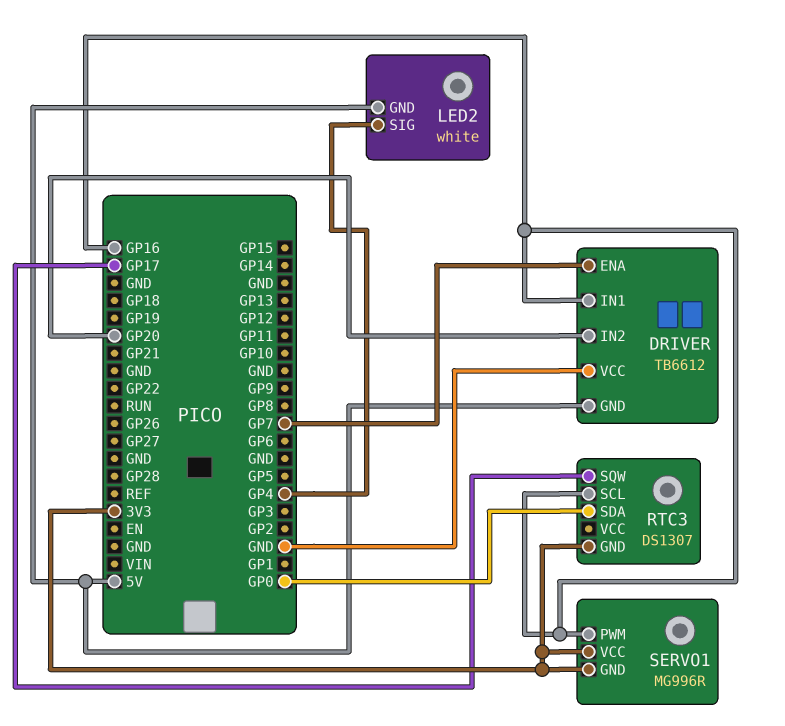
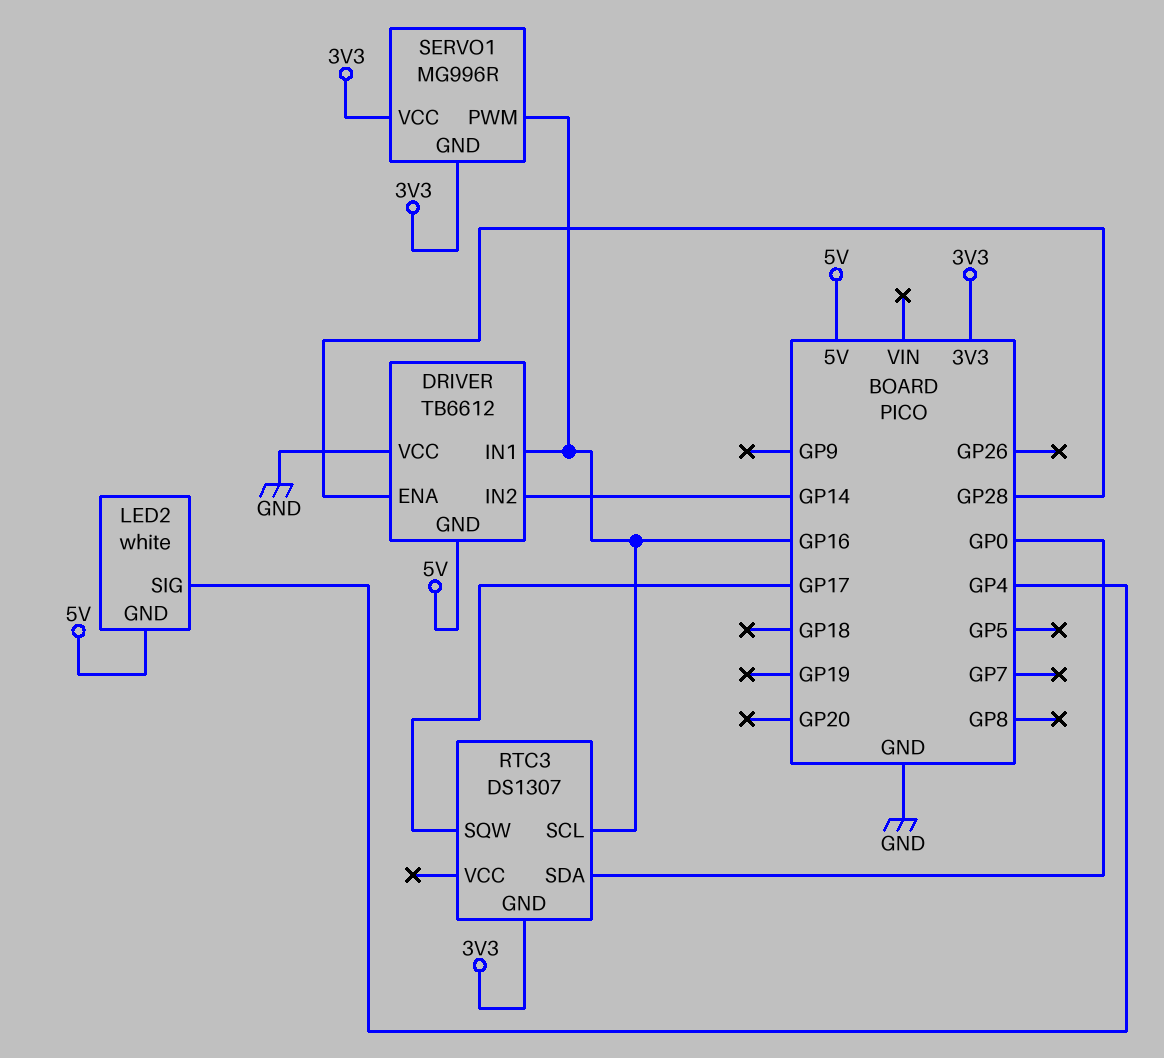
DRIVER pin ENA: GP7 -> GP28
DRIVER pin IN2: GP20 -> GP14

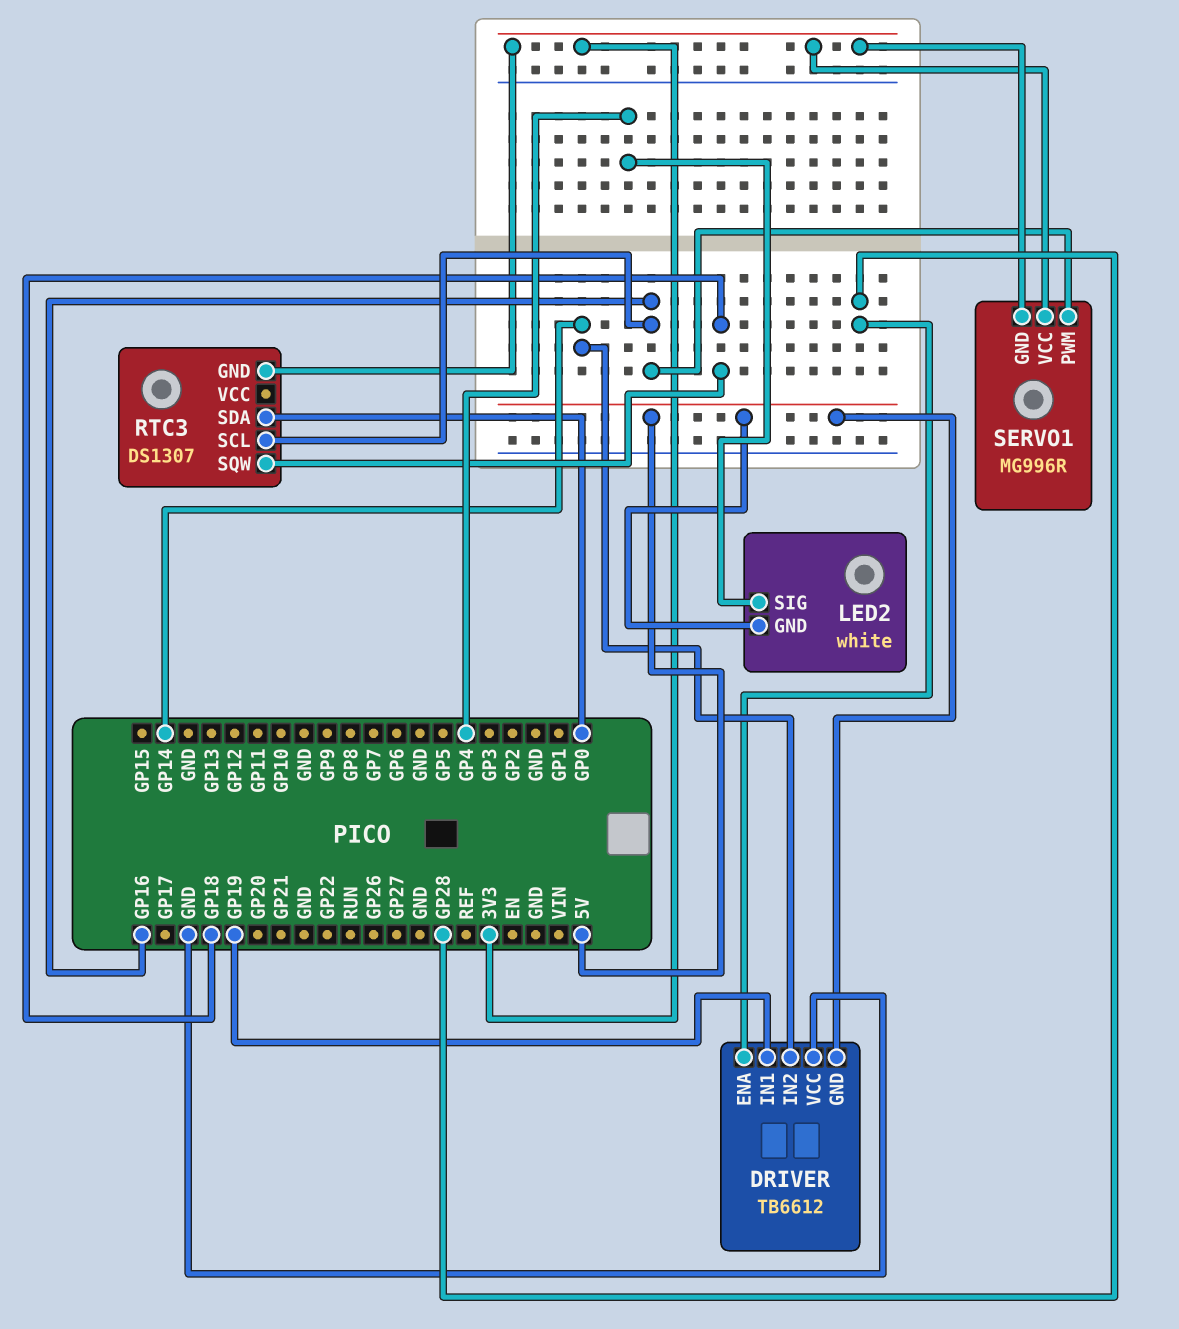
DRIVER pin IN1: GP16 -> GP19
RTC3 pin SQW: GP17 -> GP18

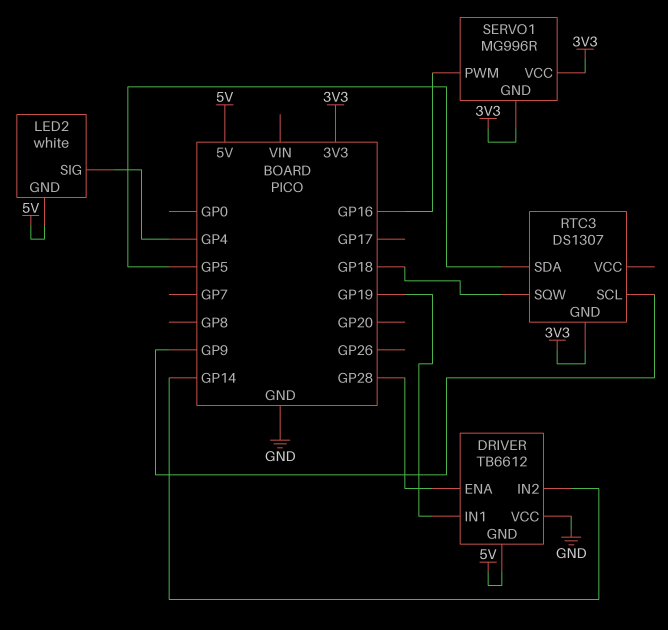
RTC3 pin SCL: GP16 -> GP9
RTC3 pin SDA: GP0 -> GP5

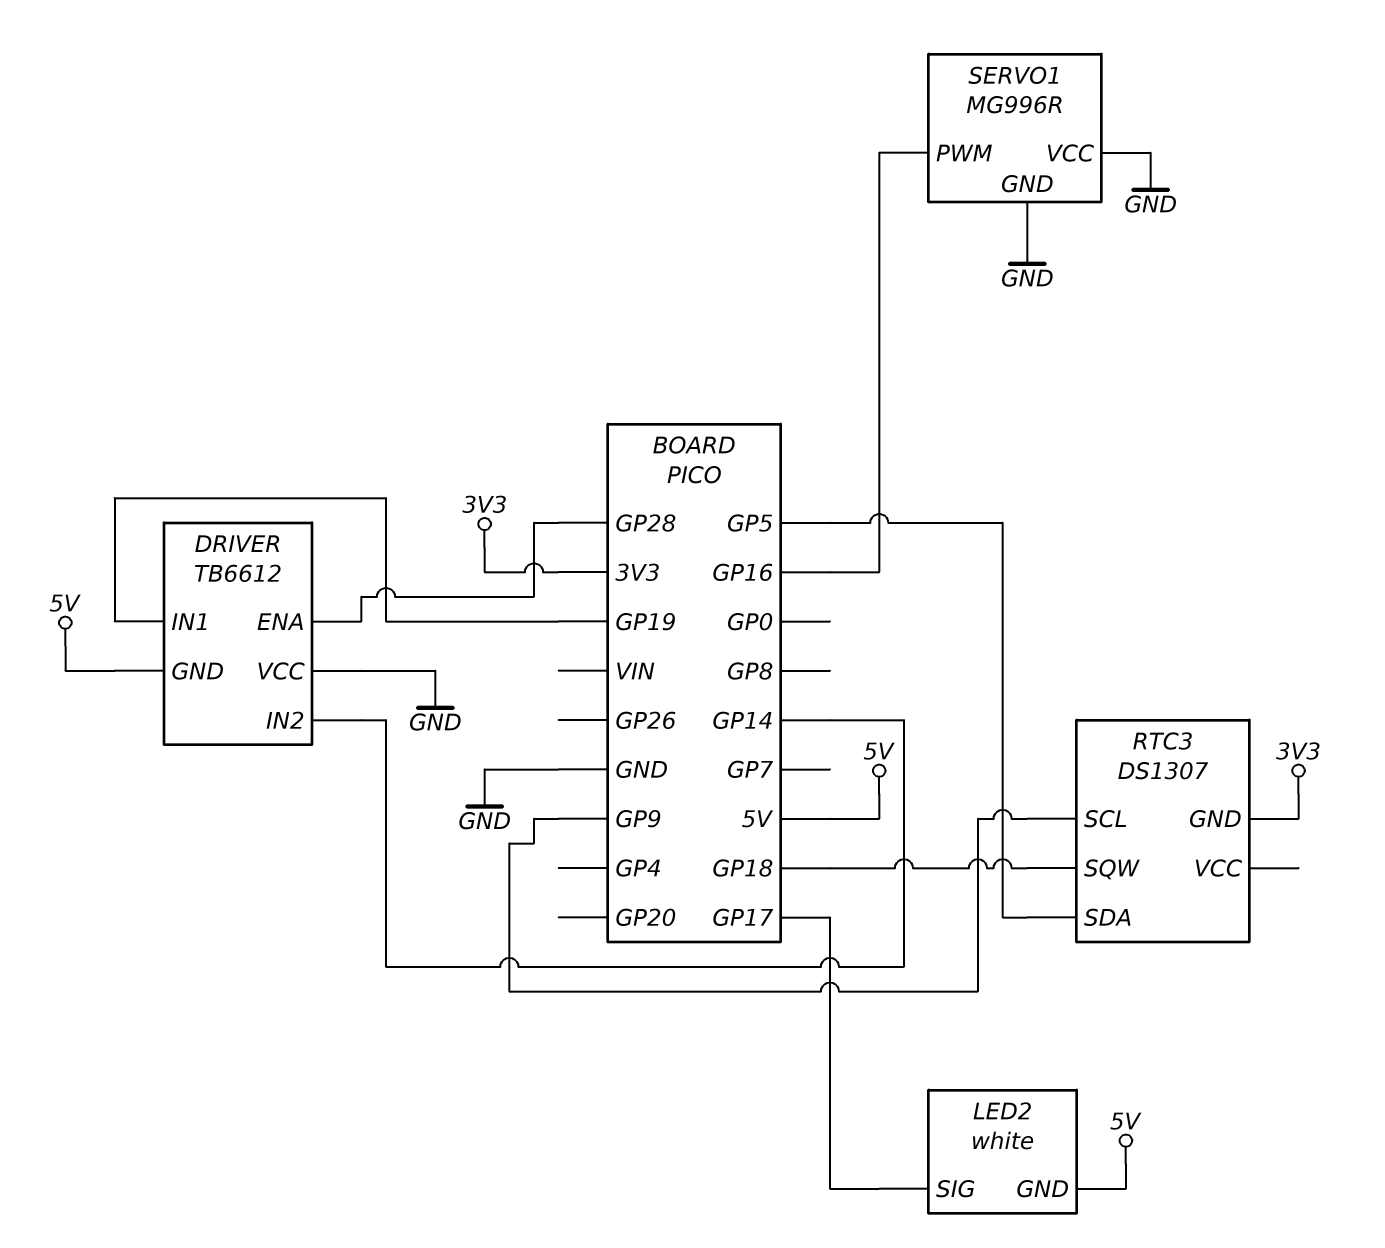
LED2 pin SIG: GP4 -> GP17
SERVO1 pin GND: 3V3 -> GND
SERVO1 pin VCC: 3V3 -> GND

